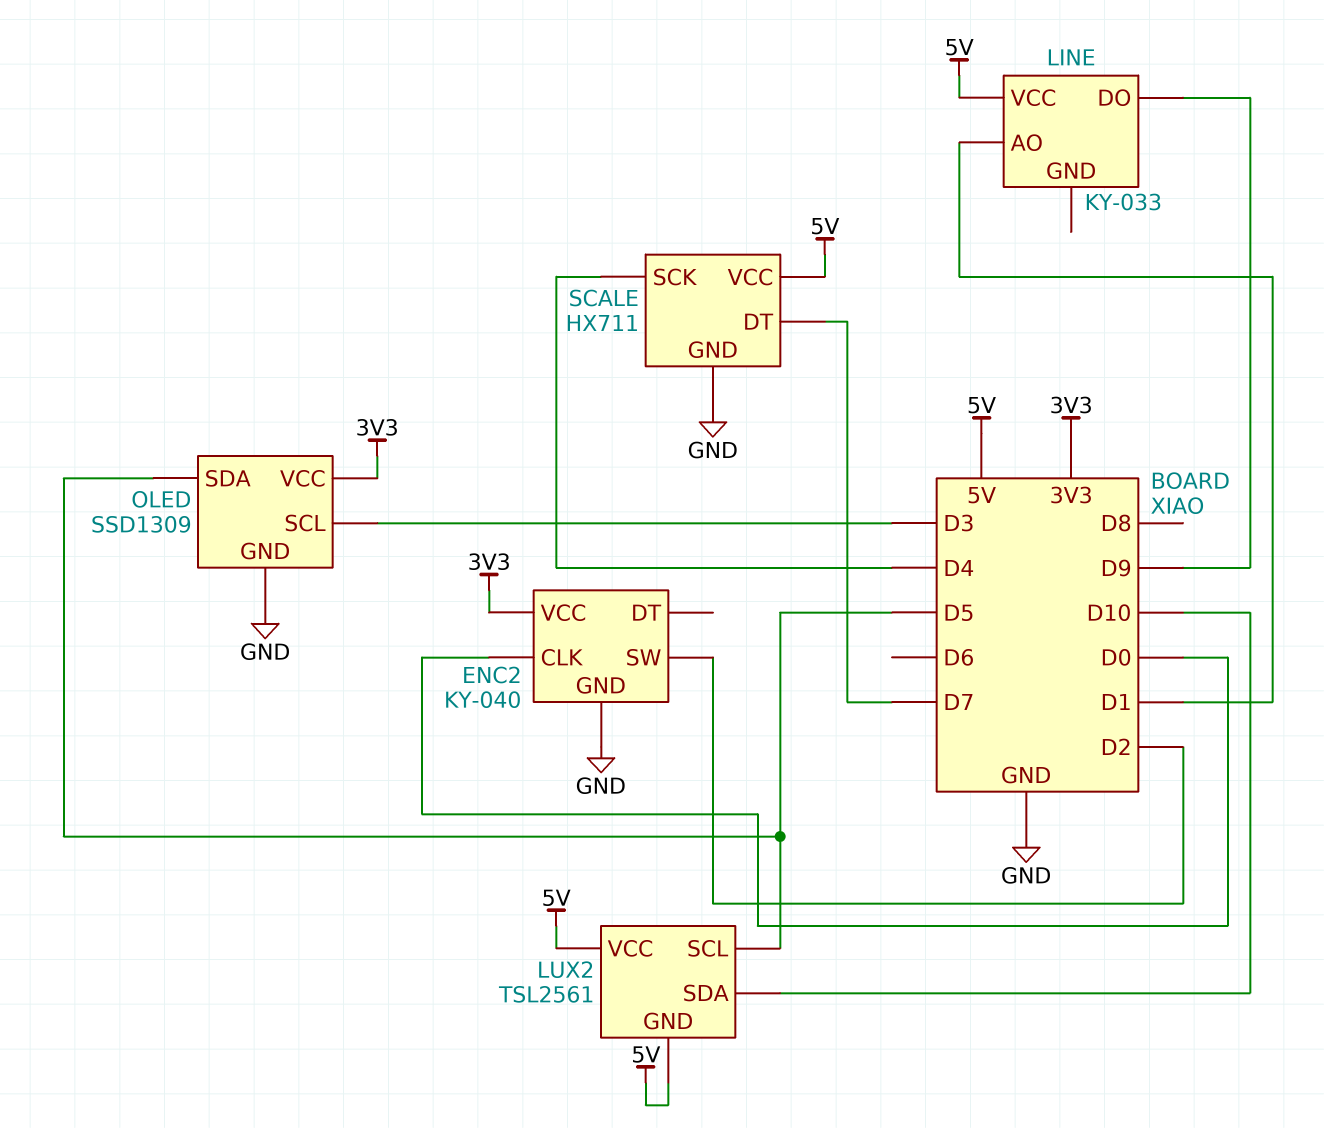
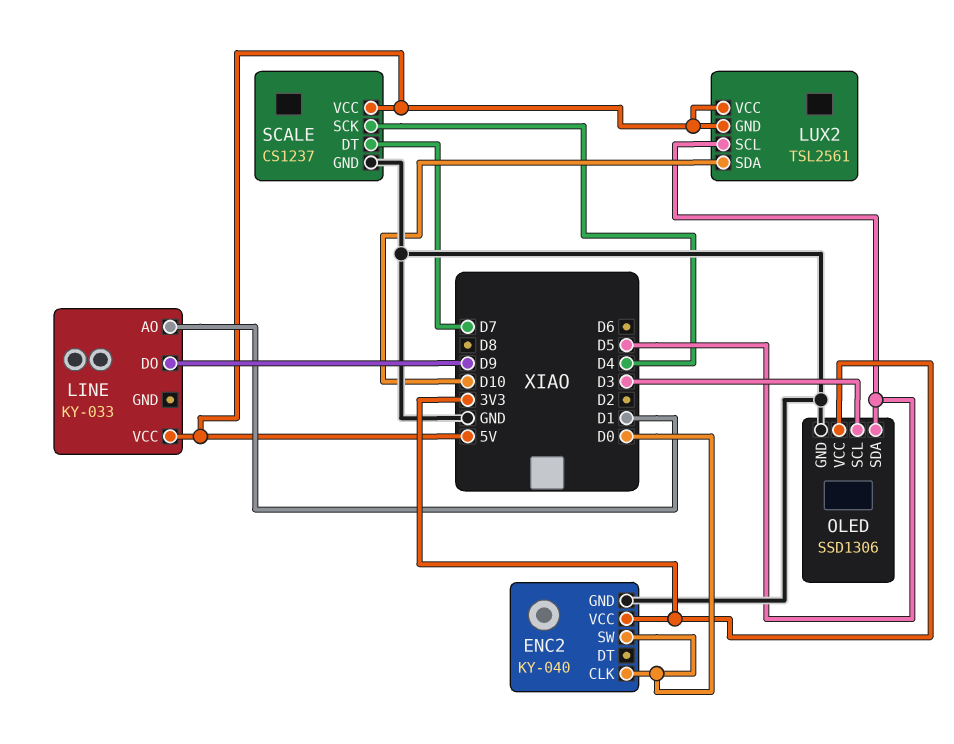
ENC2 pin SW: D2 -> D0
OLED: SSD1309 -> SSD1306
SCALE: HX711 -> CS1237

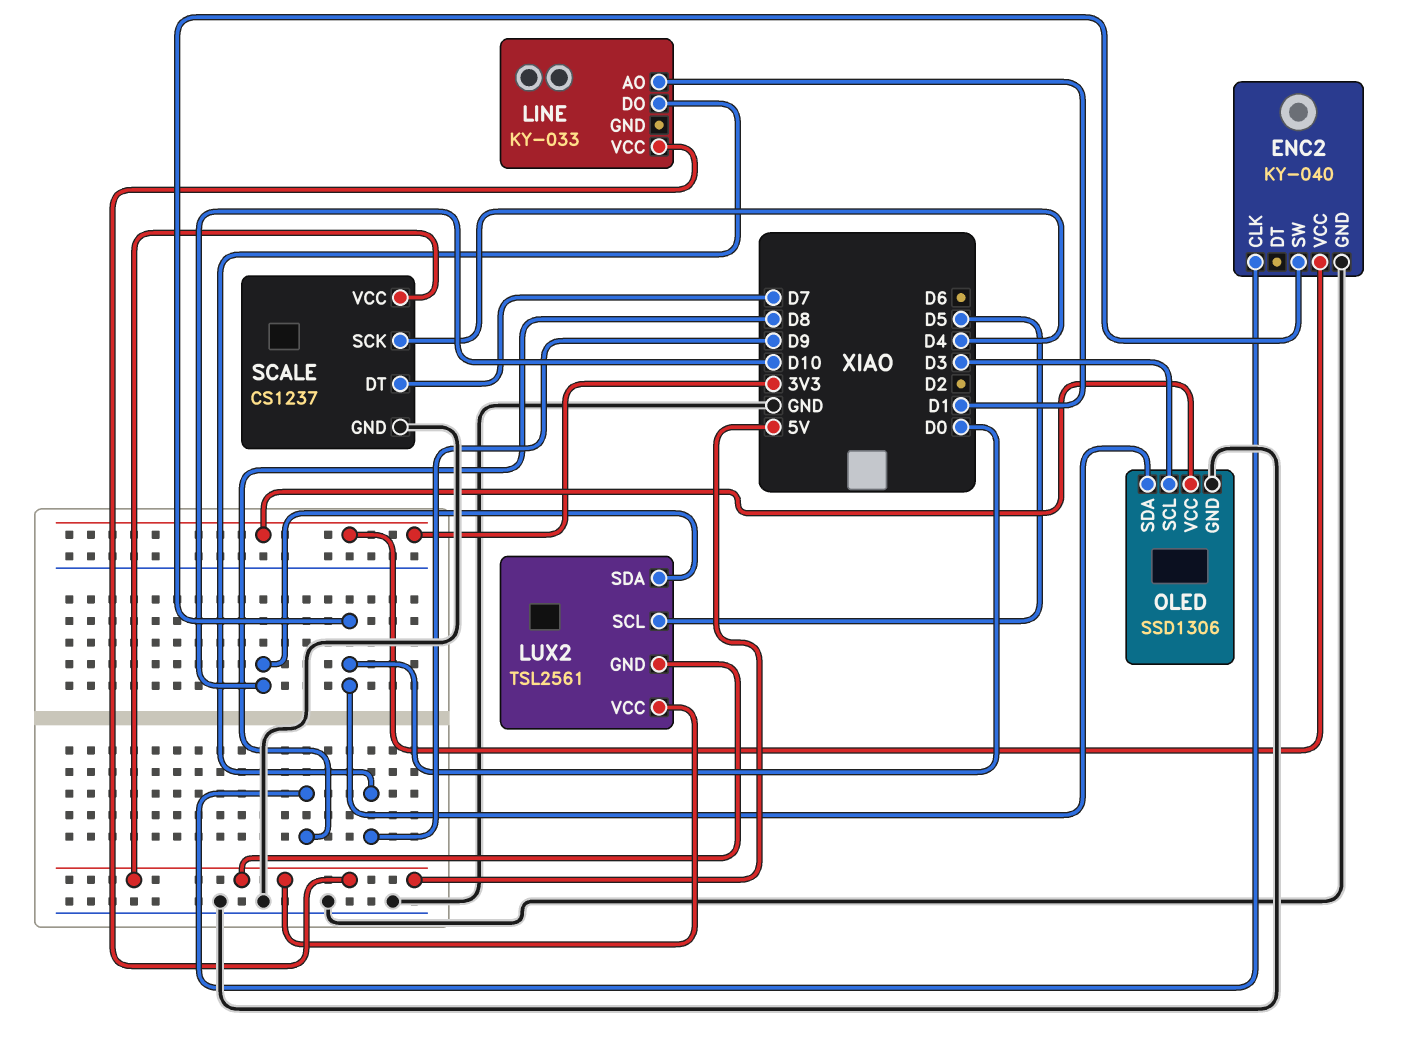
ENC2 pin CLK: D0 -> D8
OLED pin SDA: D5 -> D0

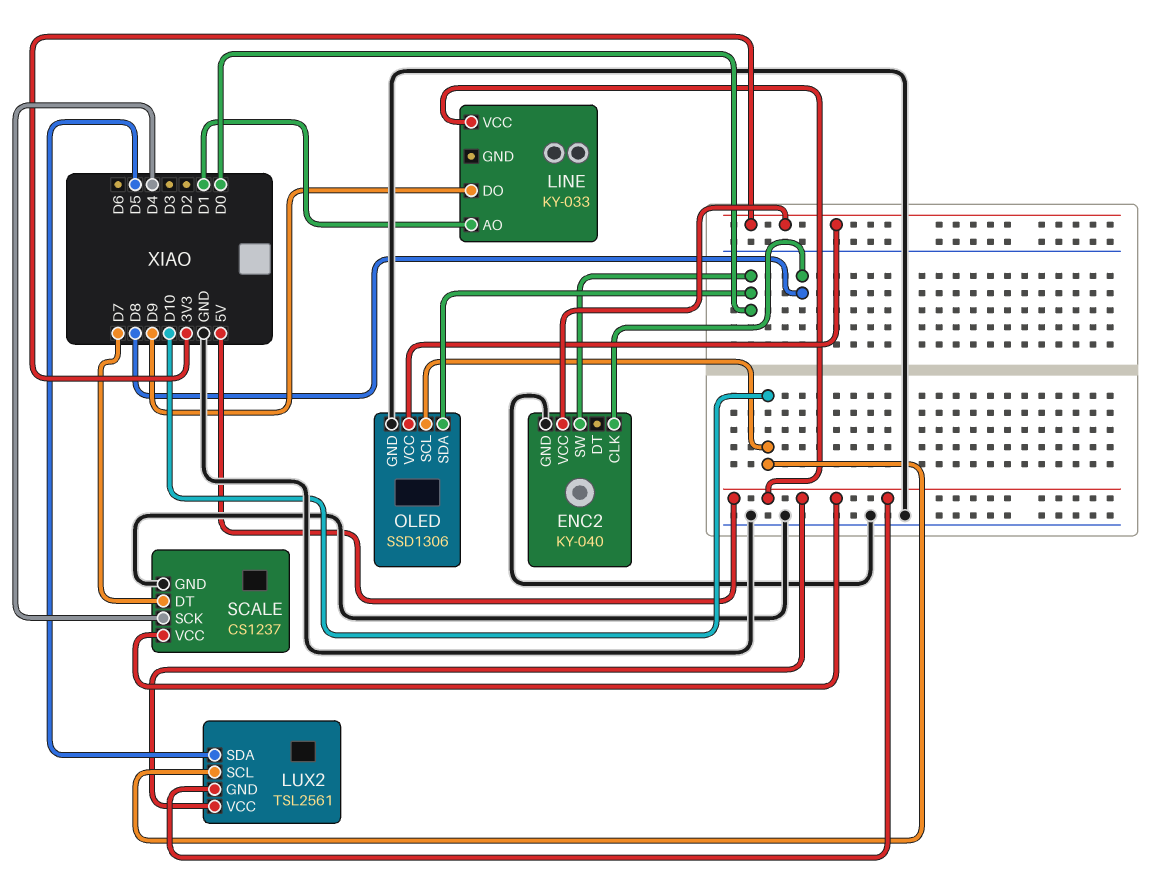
LUX2 pin SCL: D5 -> D10
LUX2 pin SDA: D10 -> D5
OLED pin SCL: D3 -> D10

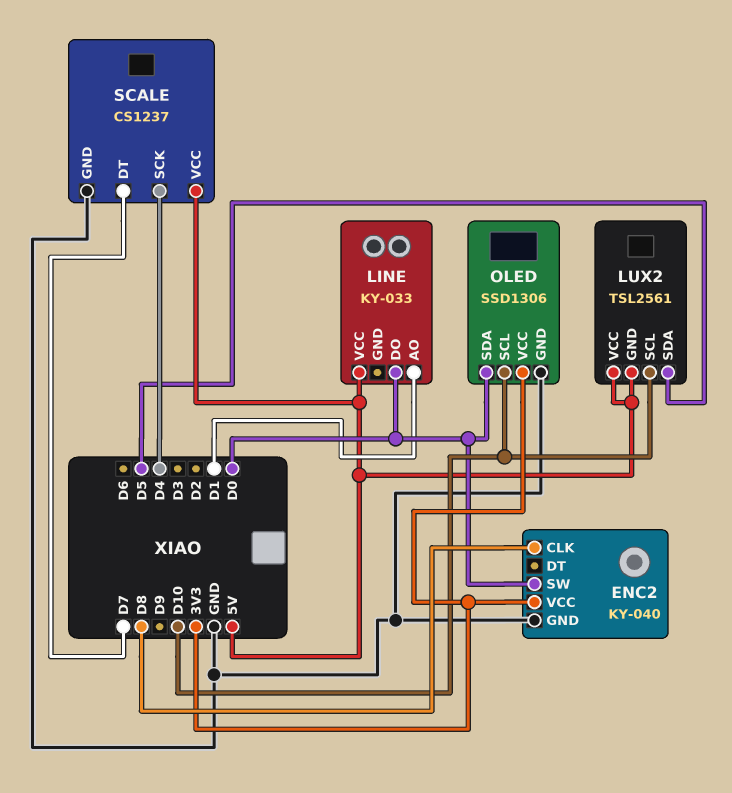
LINE pin DO: D9 -> D0

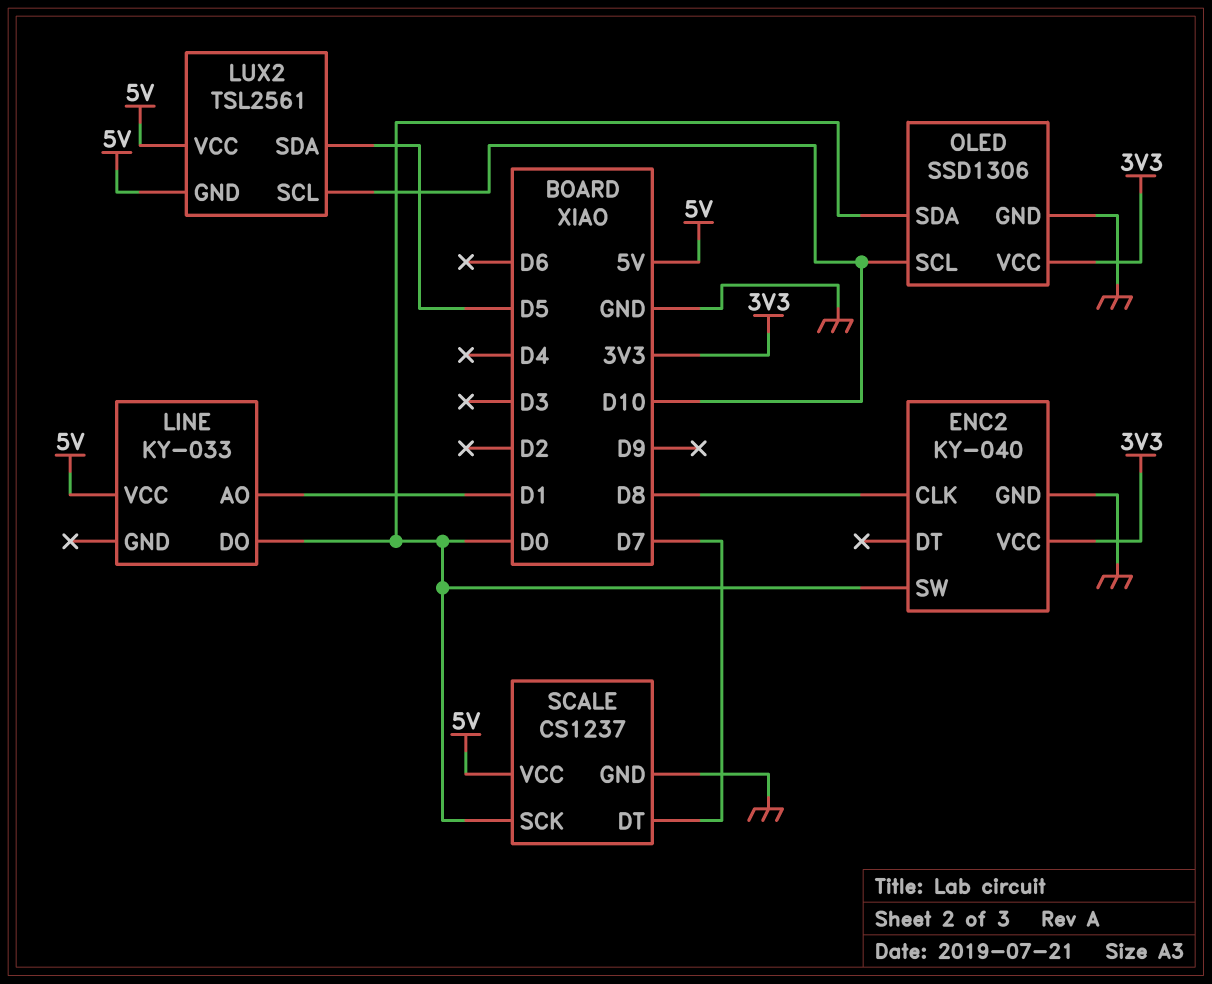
SCALE pin SCK: D4 -> D0

